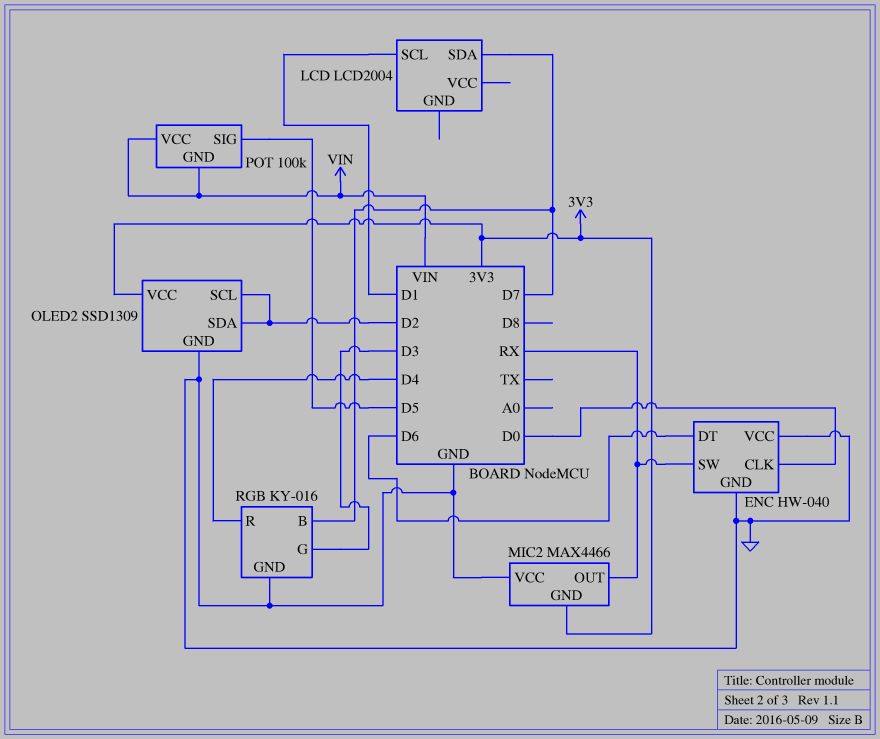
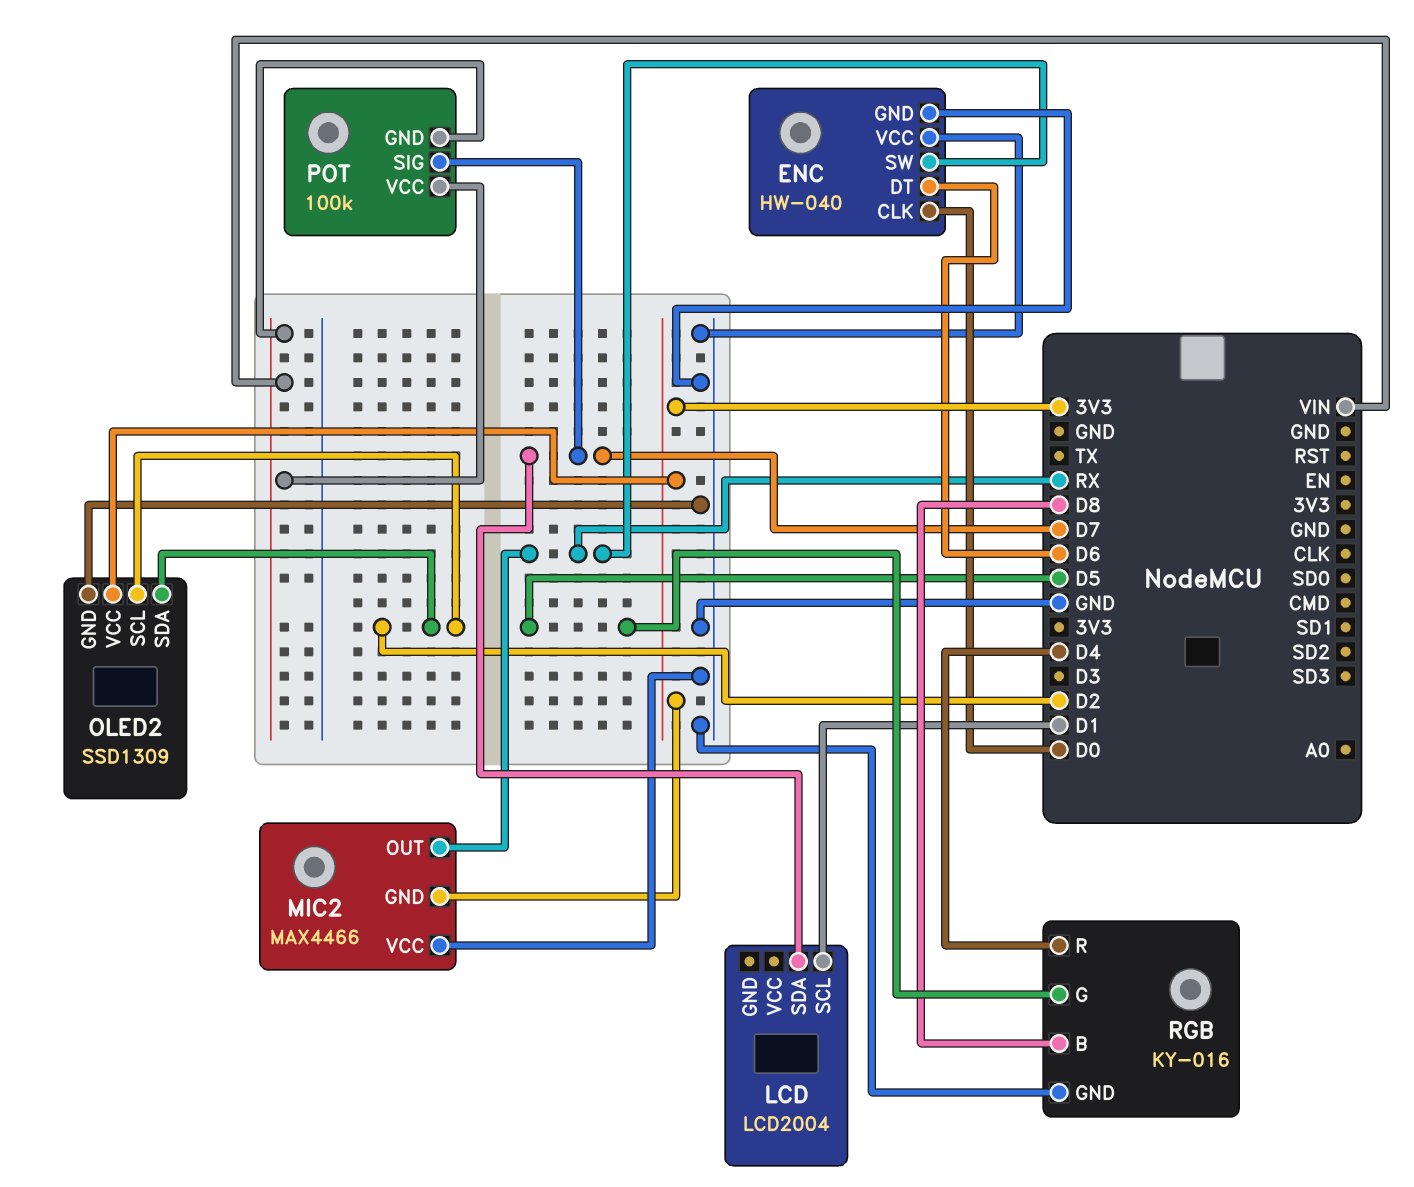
POT pin SIG: D5 -> D7
RGB pin B: D7 -> D8
RGB pin G: D3 -> D5

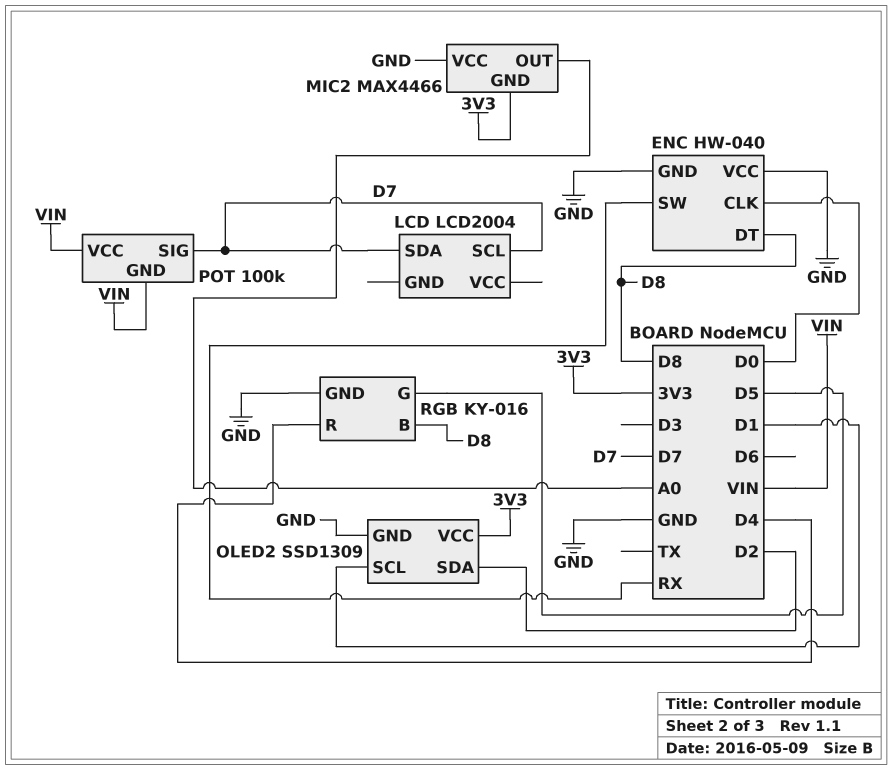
ENC pin DT: D6 -> D8
LCD pin SCL: D1 -> D7
MIC2 pin OUT: RX -> A0
OLED2 pin SCL: D2 -> D1

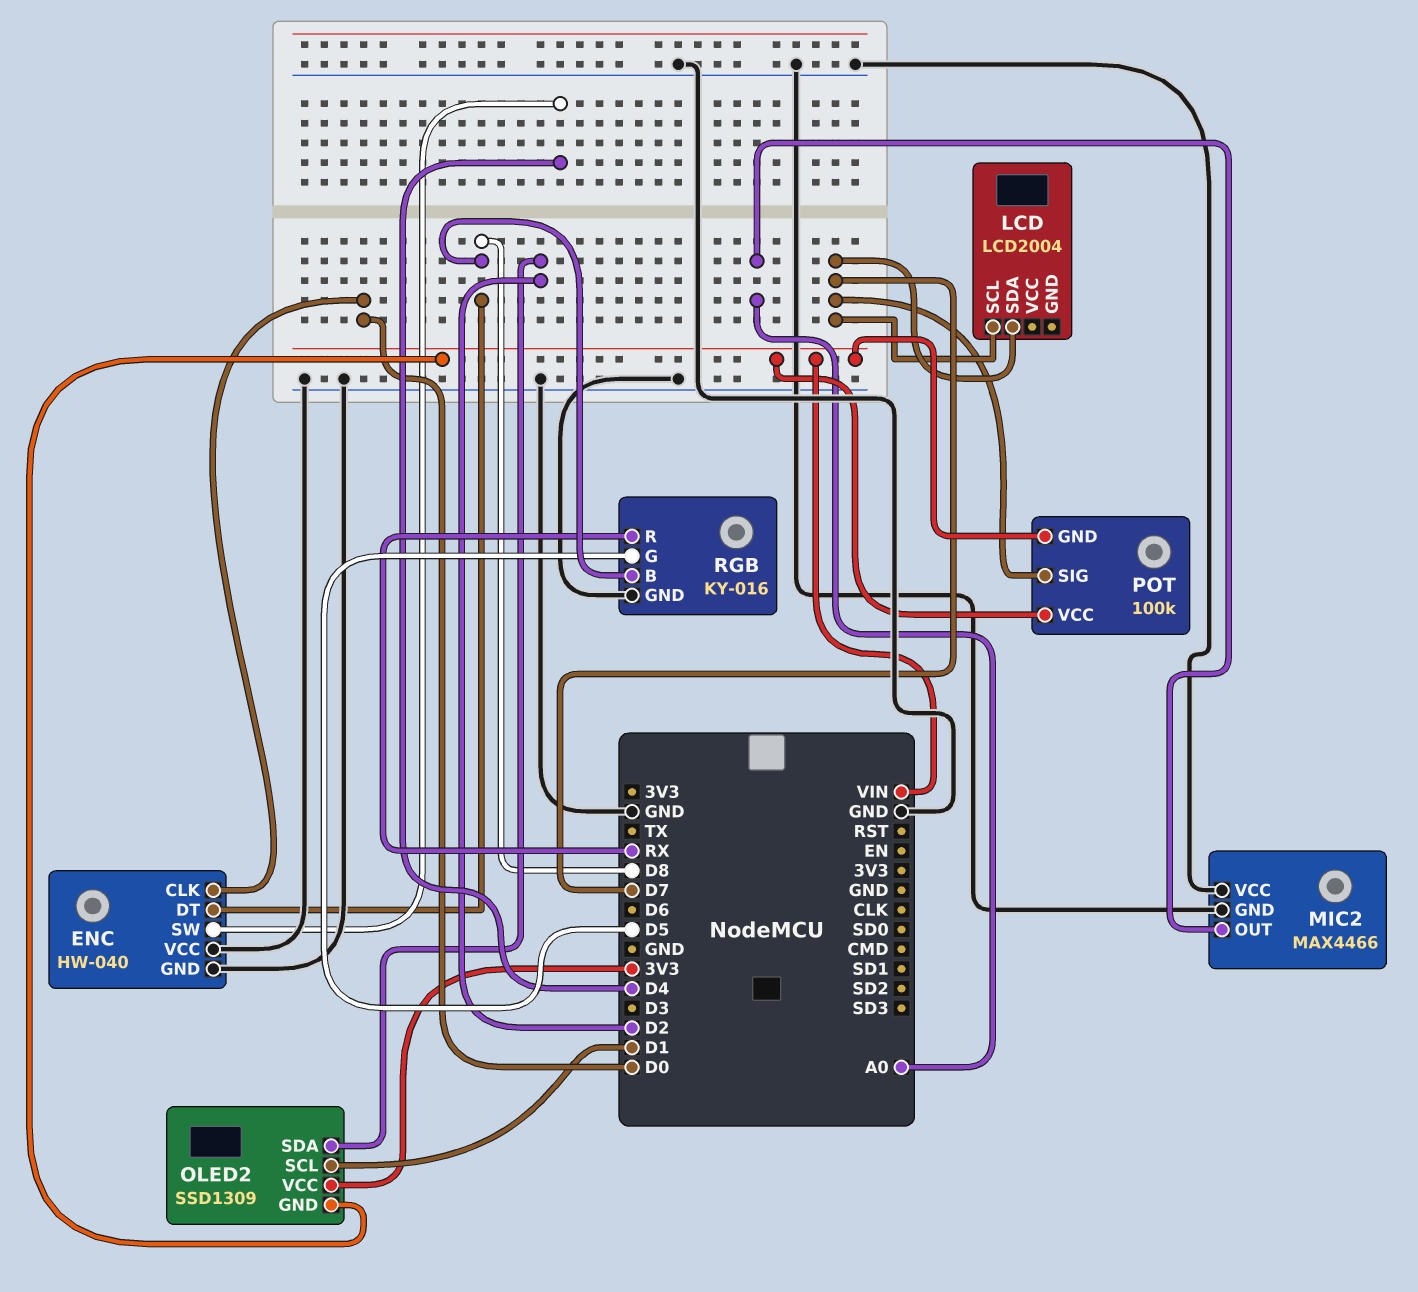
ENC pin SW: RX -> D4
MIC2 pin GND: 3V3 -> GND
OLED2 pin GND: GND -> VIN
RGB pin R: D4 -> RX

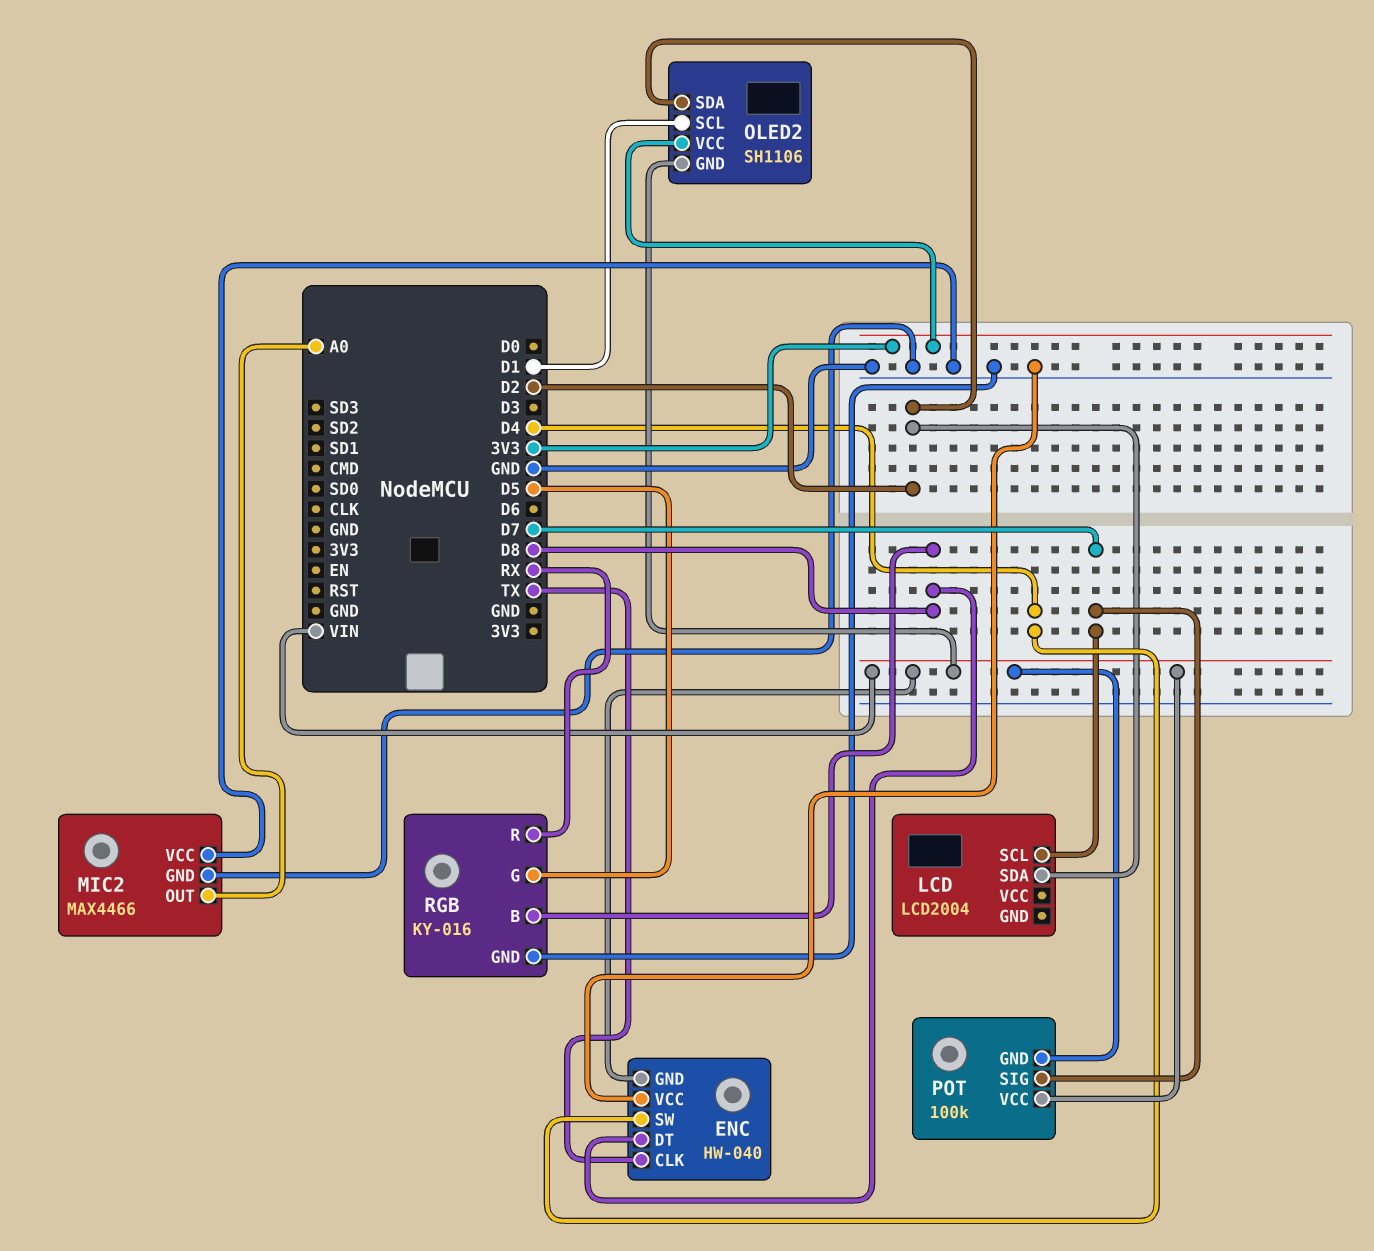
ENC pin CLK: D0 -> TX
ENC pin GND: GND -> VIN
LCD pin SDA: D7 -> D2
OLED2: SSD1309 -> SH1106

